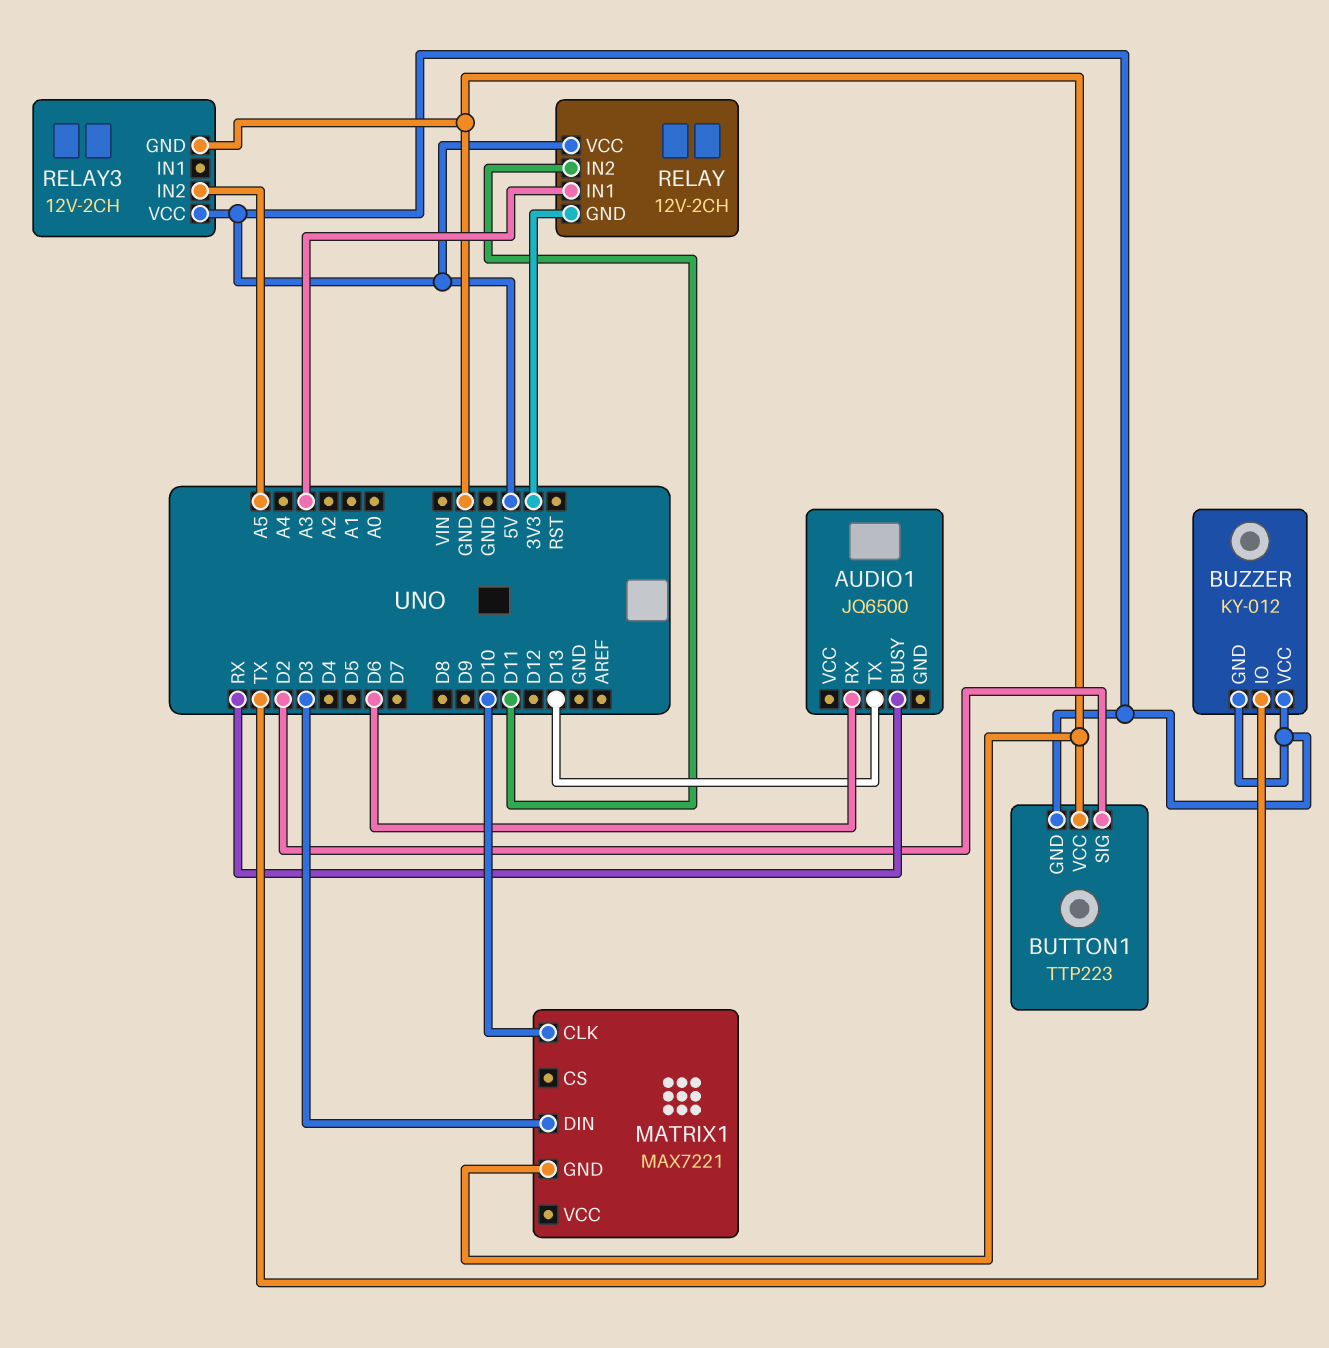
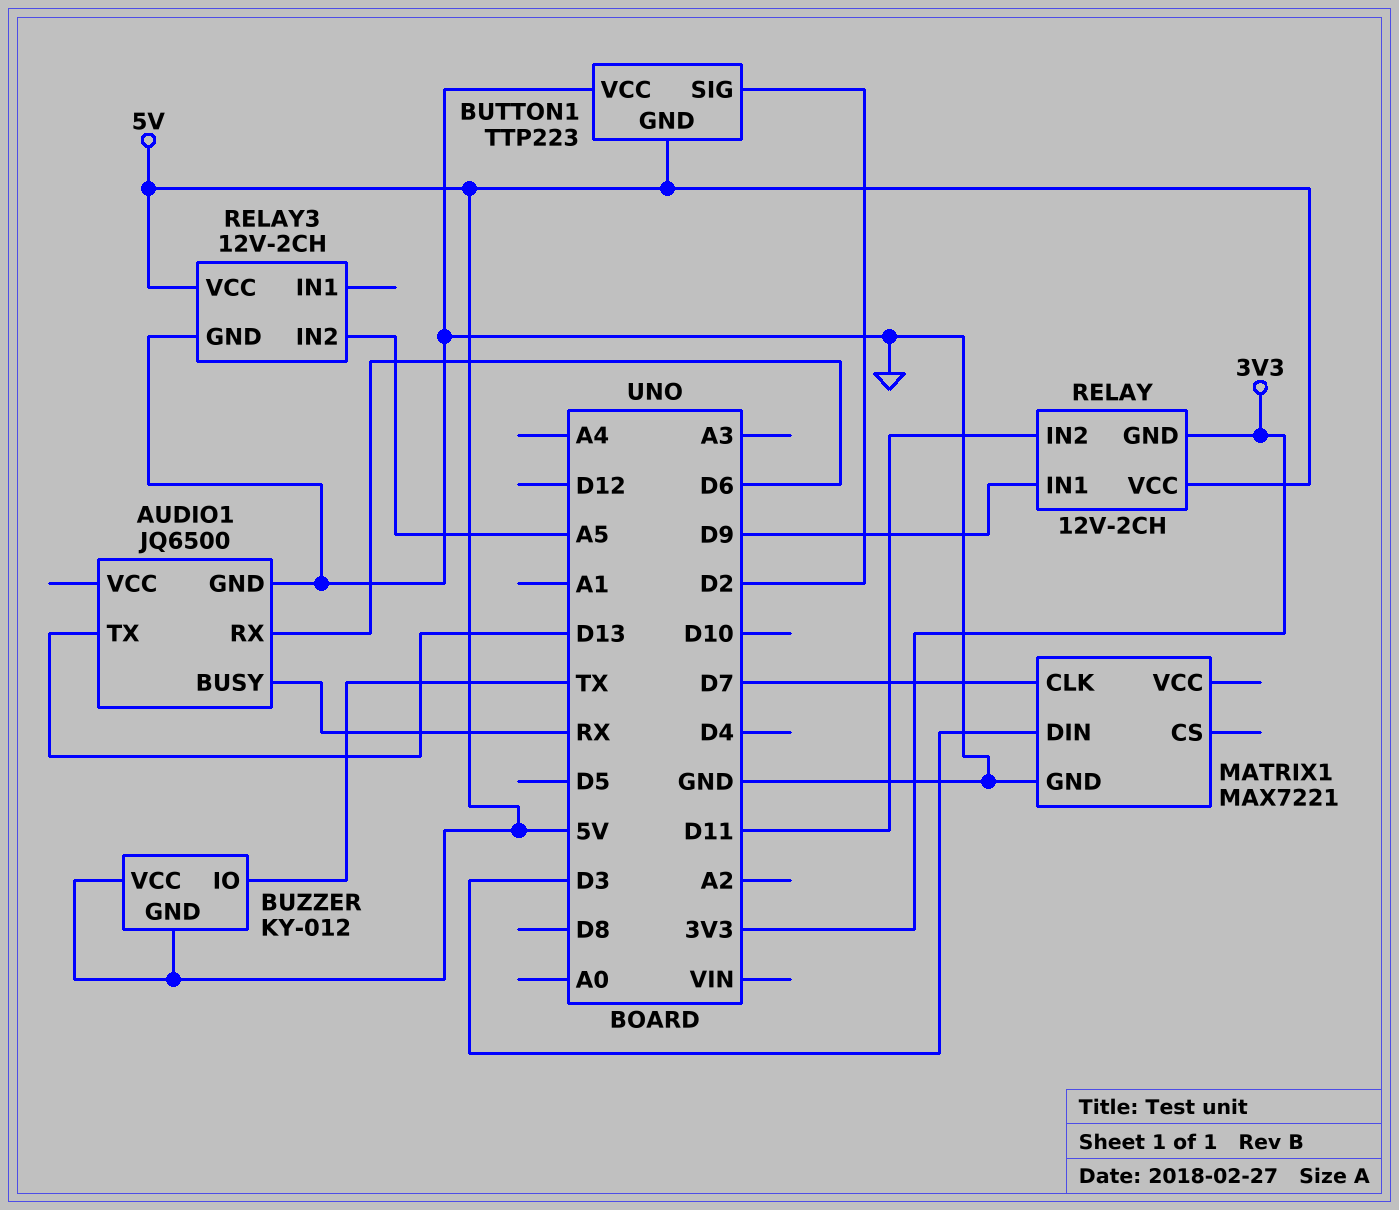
AUDIO1 pin GND: none -> GND
MATRIX1 pin CLK: D10 -> D7
RELAY pin IN1: A3 -> D9

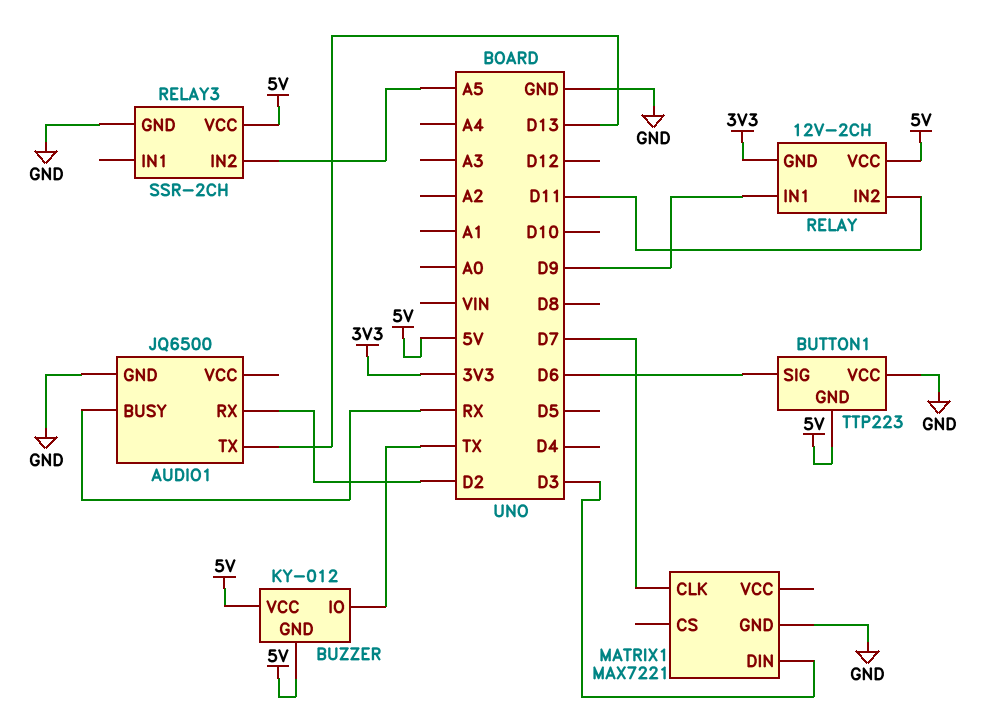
AUDIO1 pin RX: D6 -> D2
BUTTON1 pin SIG: D2 -> D6
RELAY3: 12V-2CH -> SSR-2CH

